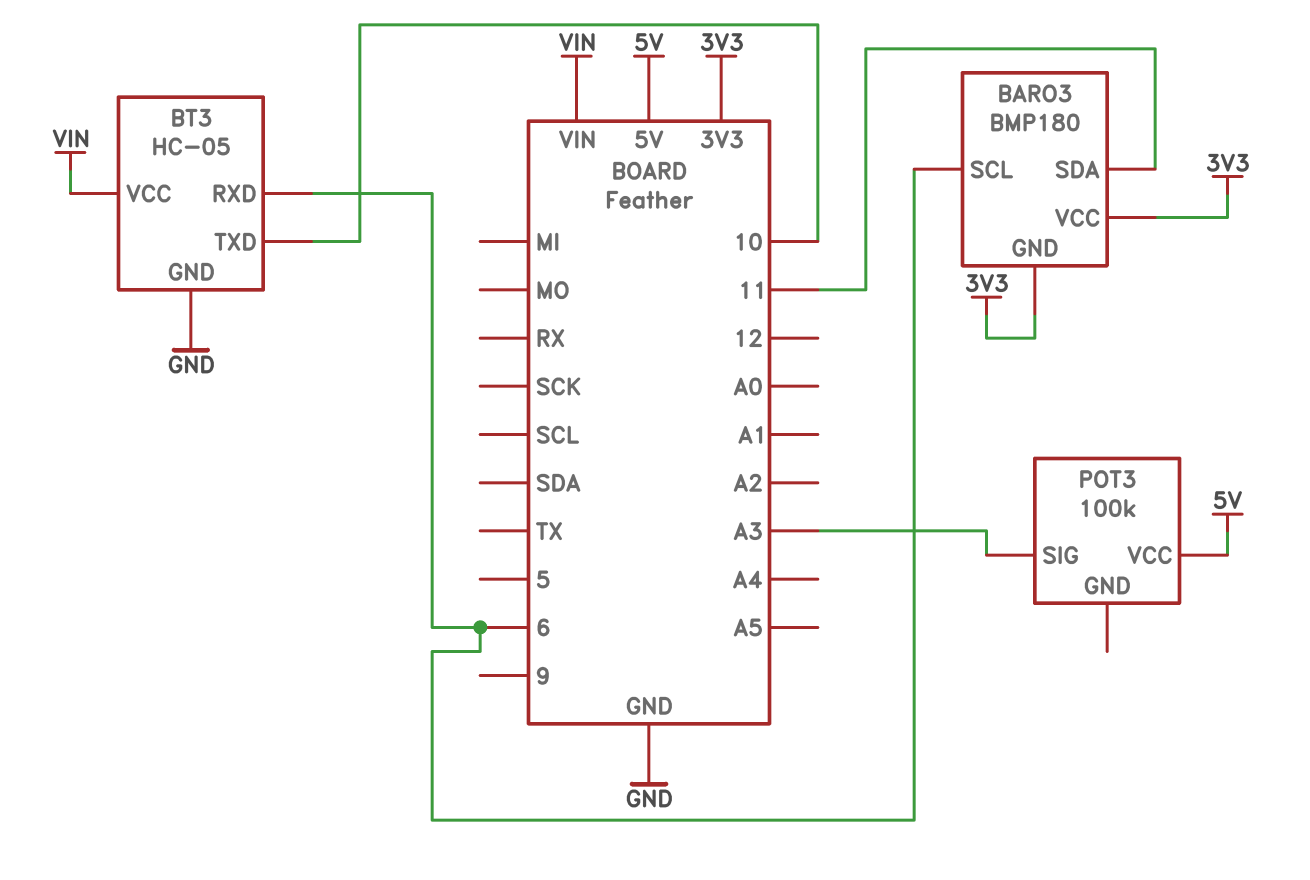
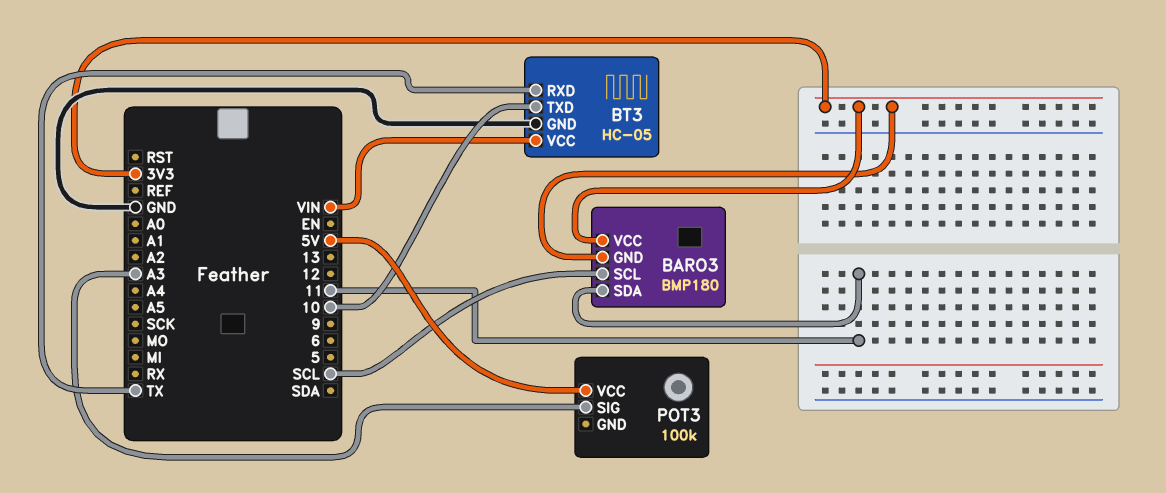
BARO3 pin SCL: 6 -> SCL
BT3 pin RXD: 6 -> TX

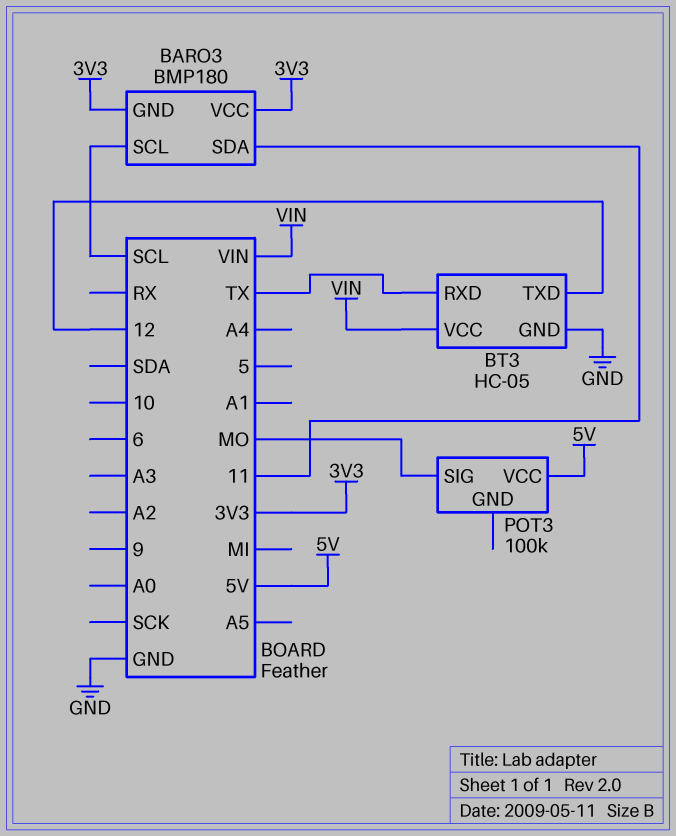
BT3 pin TXD: 10 -> 12
POT3 pin SIG: A3 -> MO

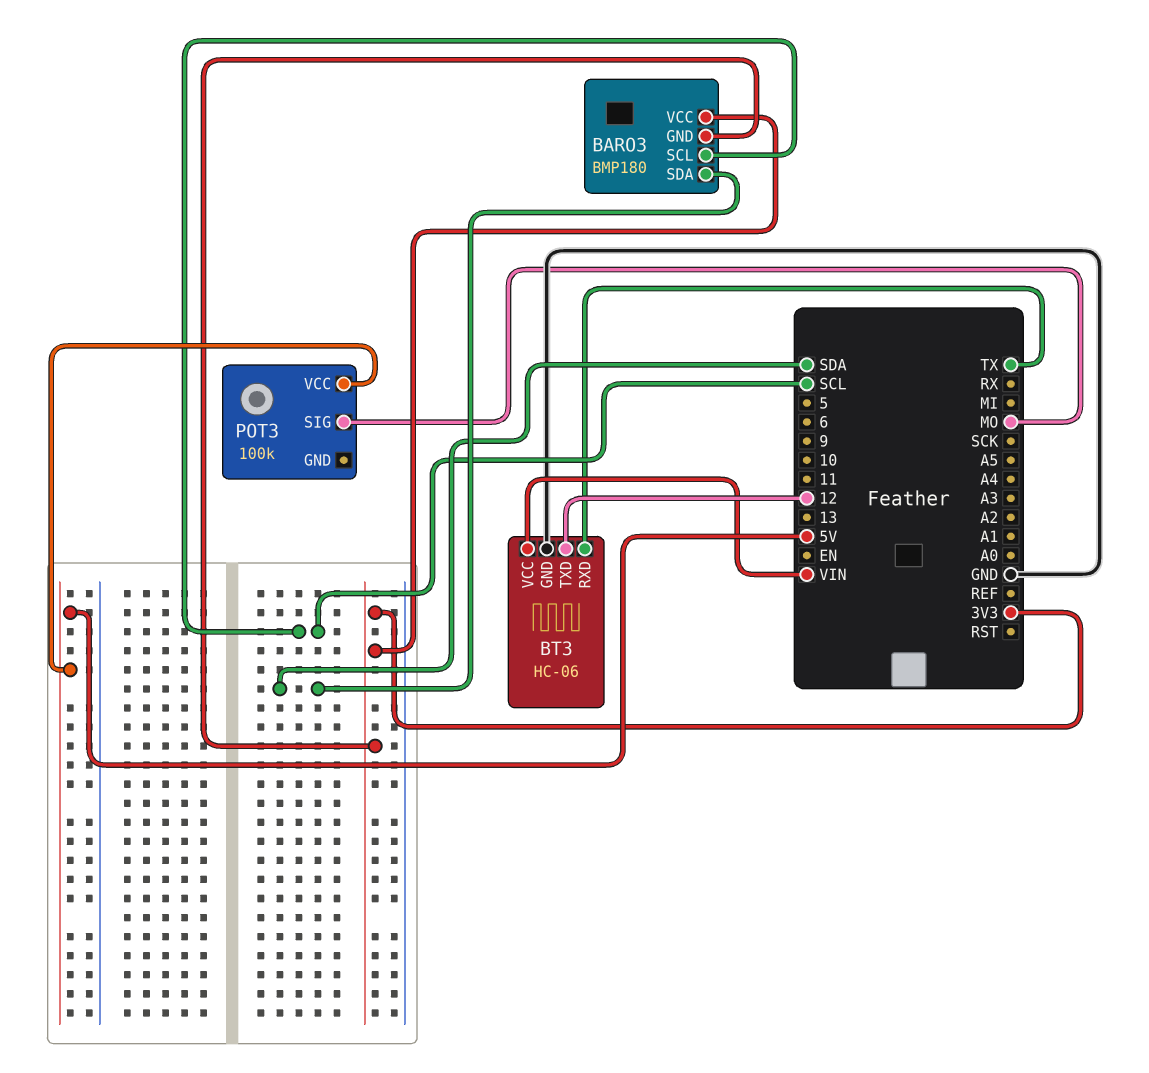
BARO3 pin SDA: 11 -> SDA
BT3: HC-05 -> HC-06

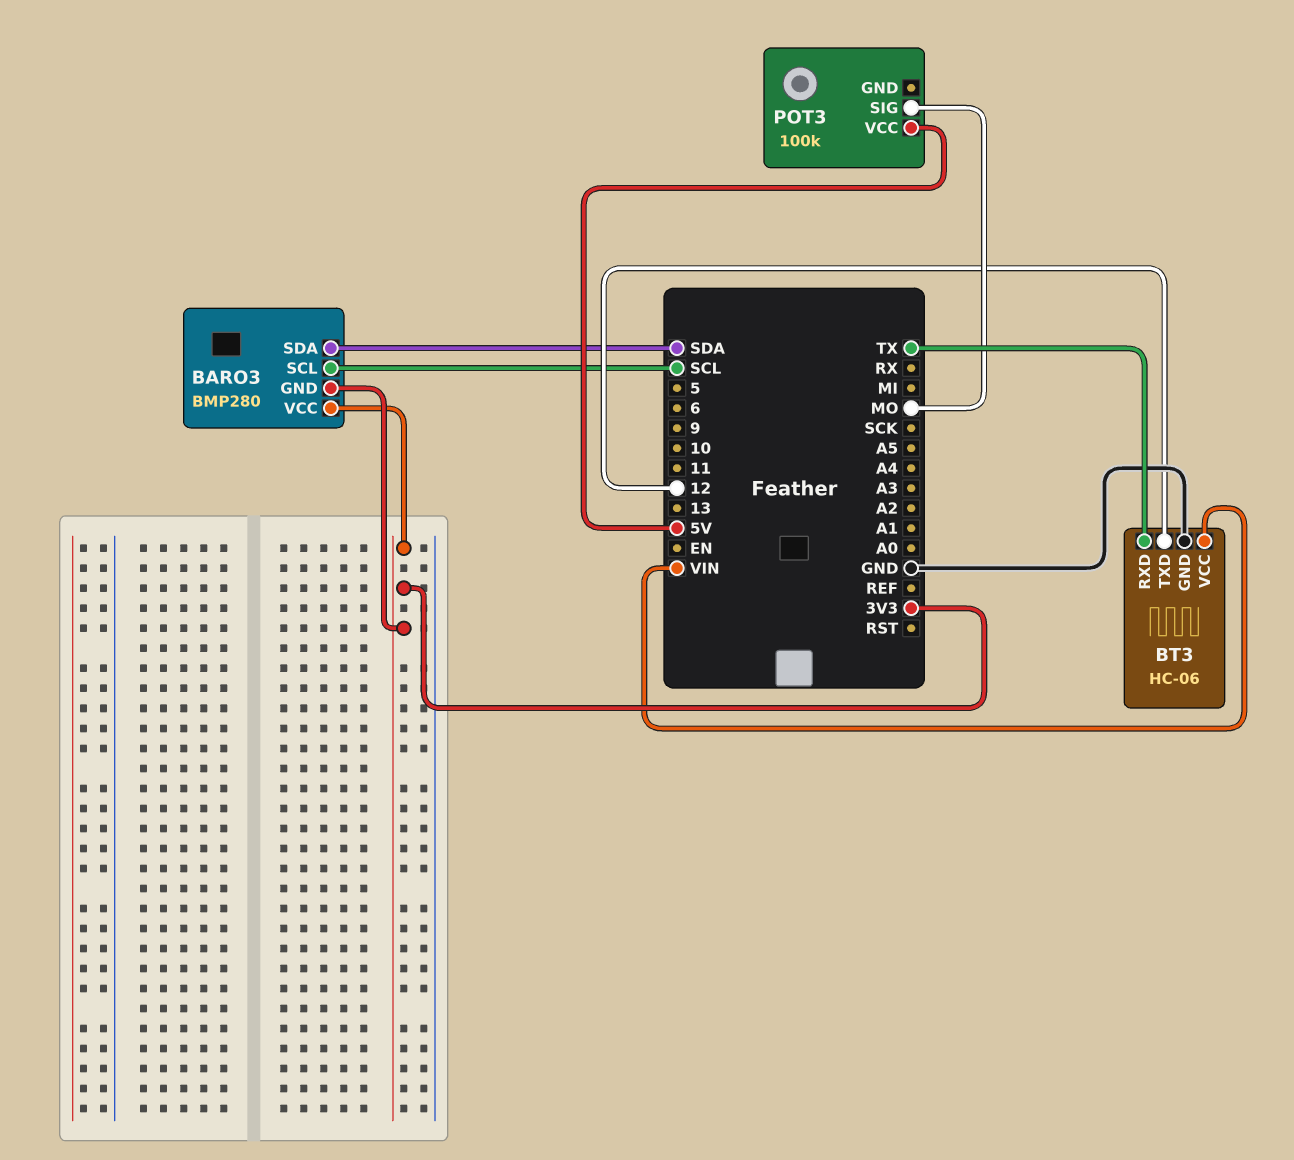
BARO3: BMP180 -> BMP280

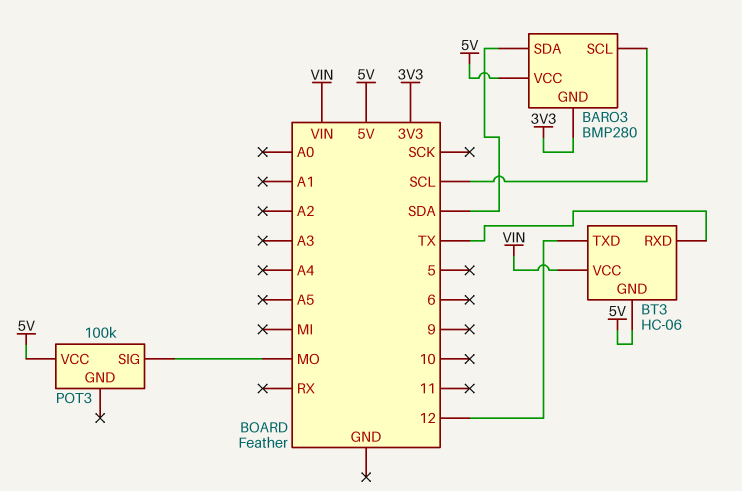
BARO3 pin VCC: 3V3 -> 5V
BT3 pin GND: GND -> 5V

